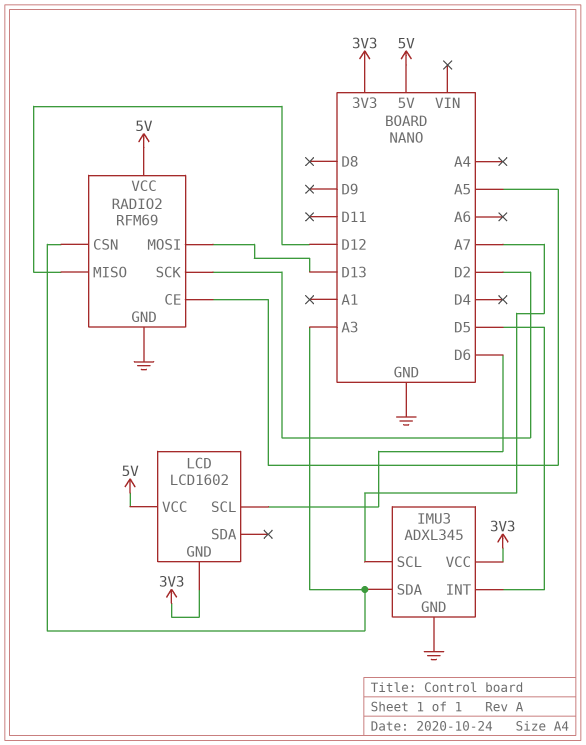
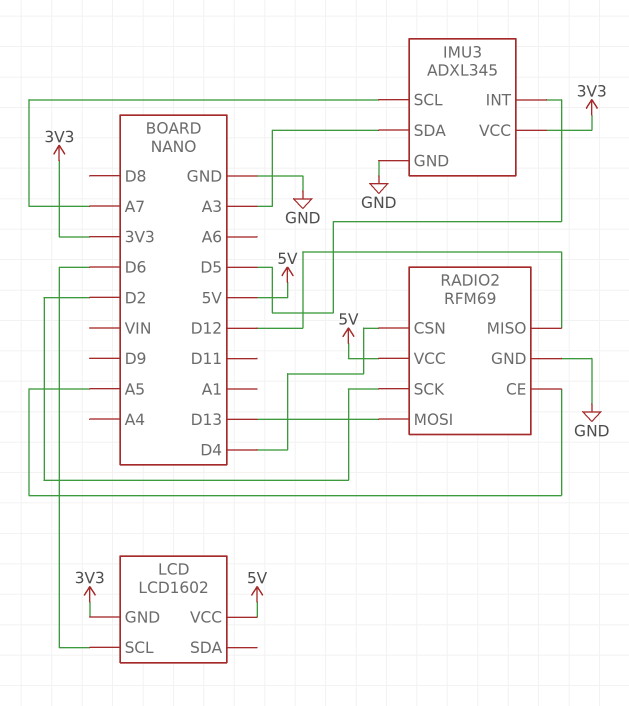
RADIO2 pin CSN: A3 -> D4

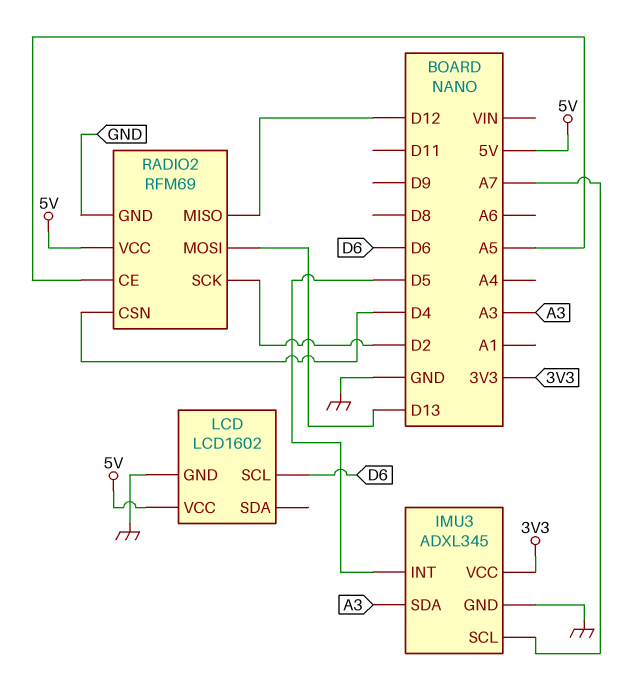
LCD pin GND: 3V3 -> GND

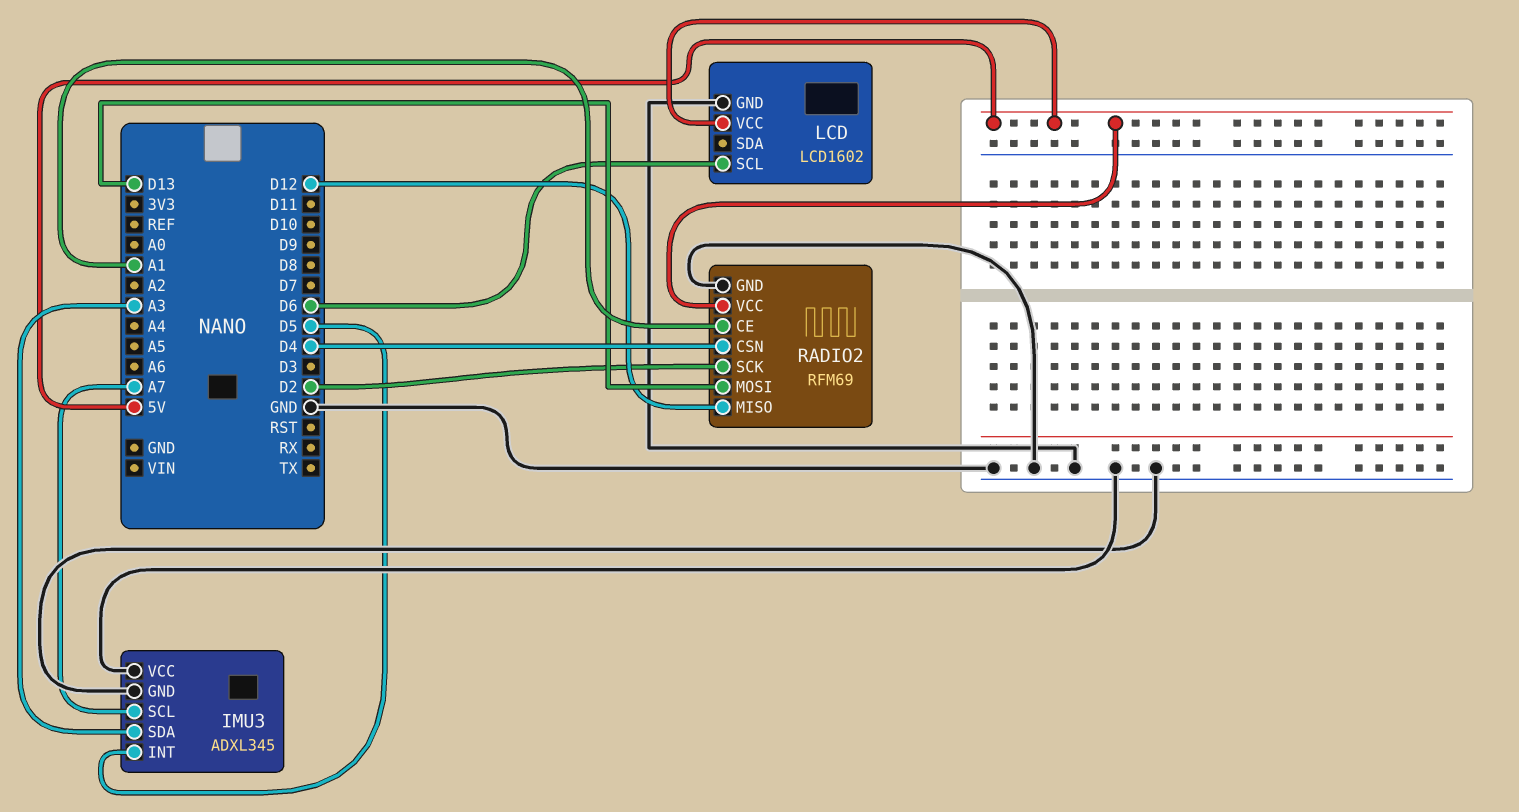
IMU3 pin VCC: 3V3 -> GND
RADIO2 pin CE: A5 -> A1

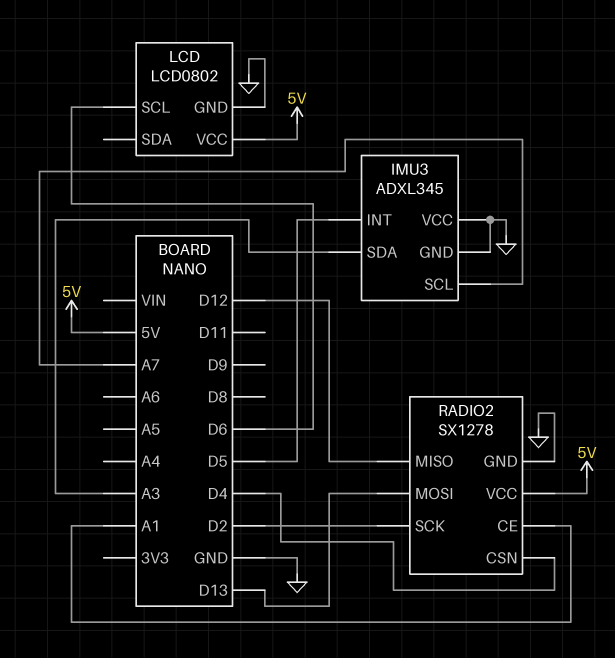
LCD: LCD1602 -> LCD0802
RADIO2: RFM69 -> SX1278

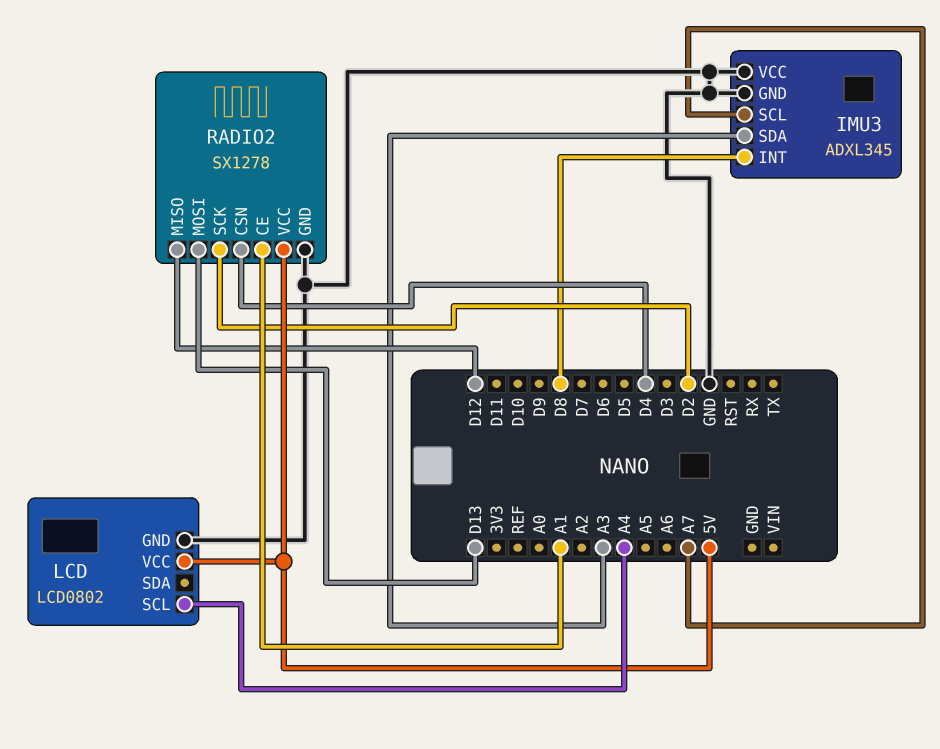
IMU3 pin INT: D5 -> D8
LCD pin SCL: D6 -> A4

